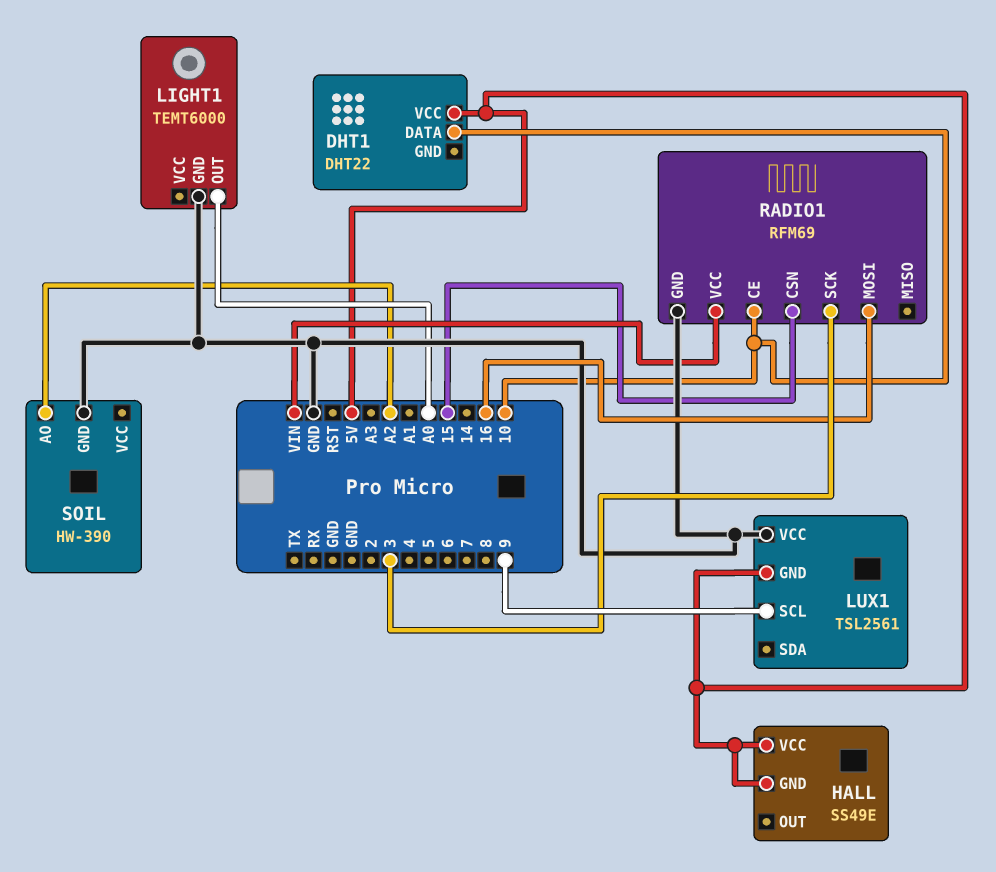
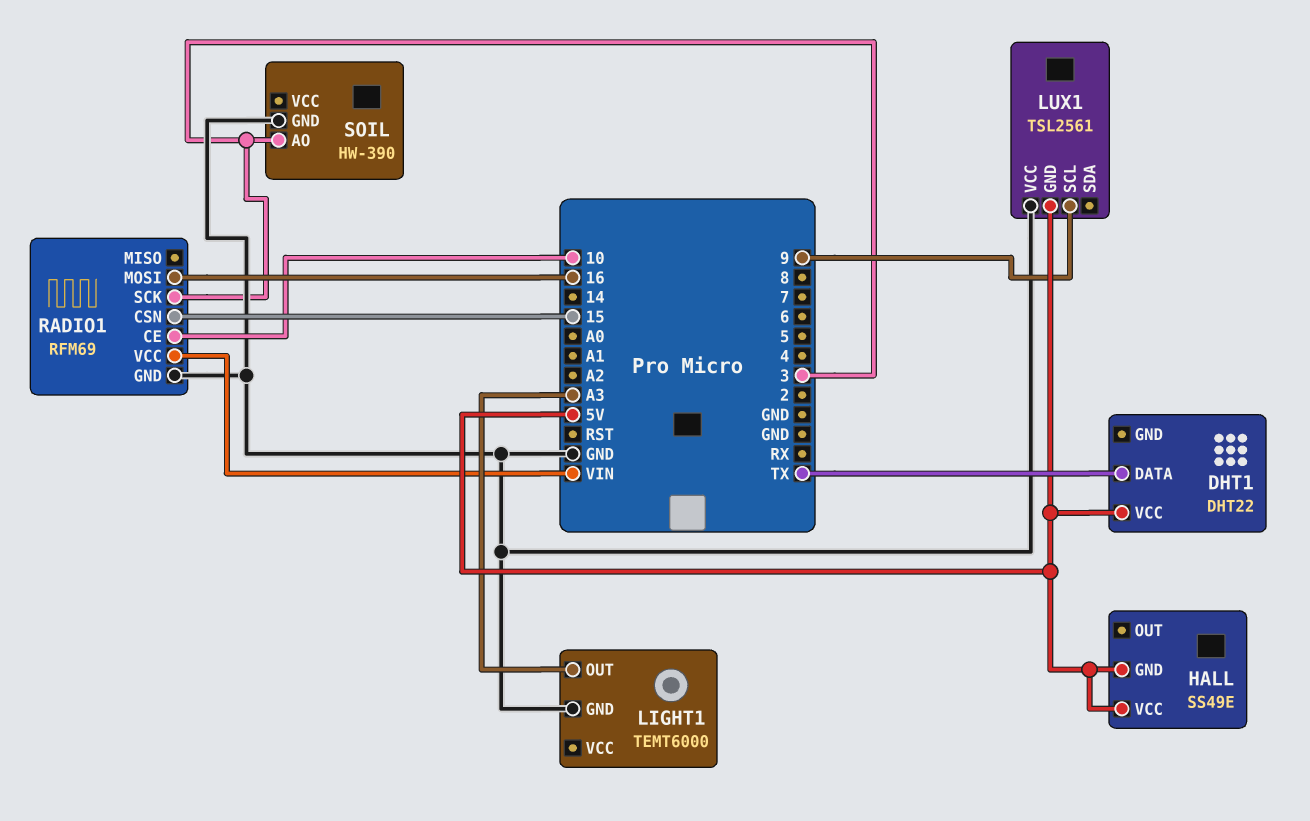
DHT1 pin DATA: 10 -> TX
LIGHT1 pin OUT: A0 -> A3
SOIL pin AO: A2 -> 3

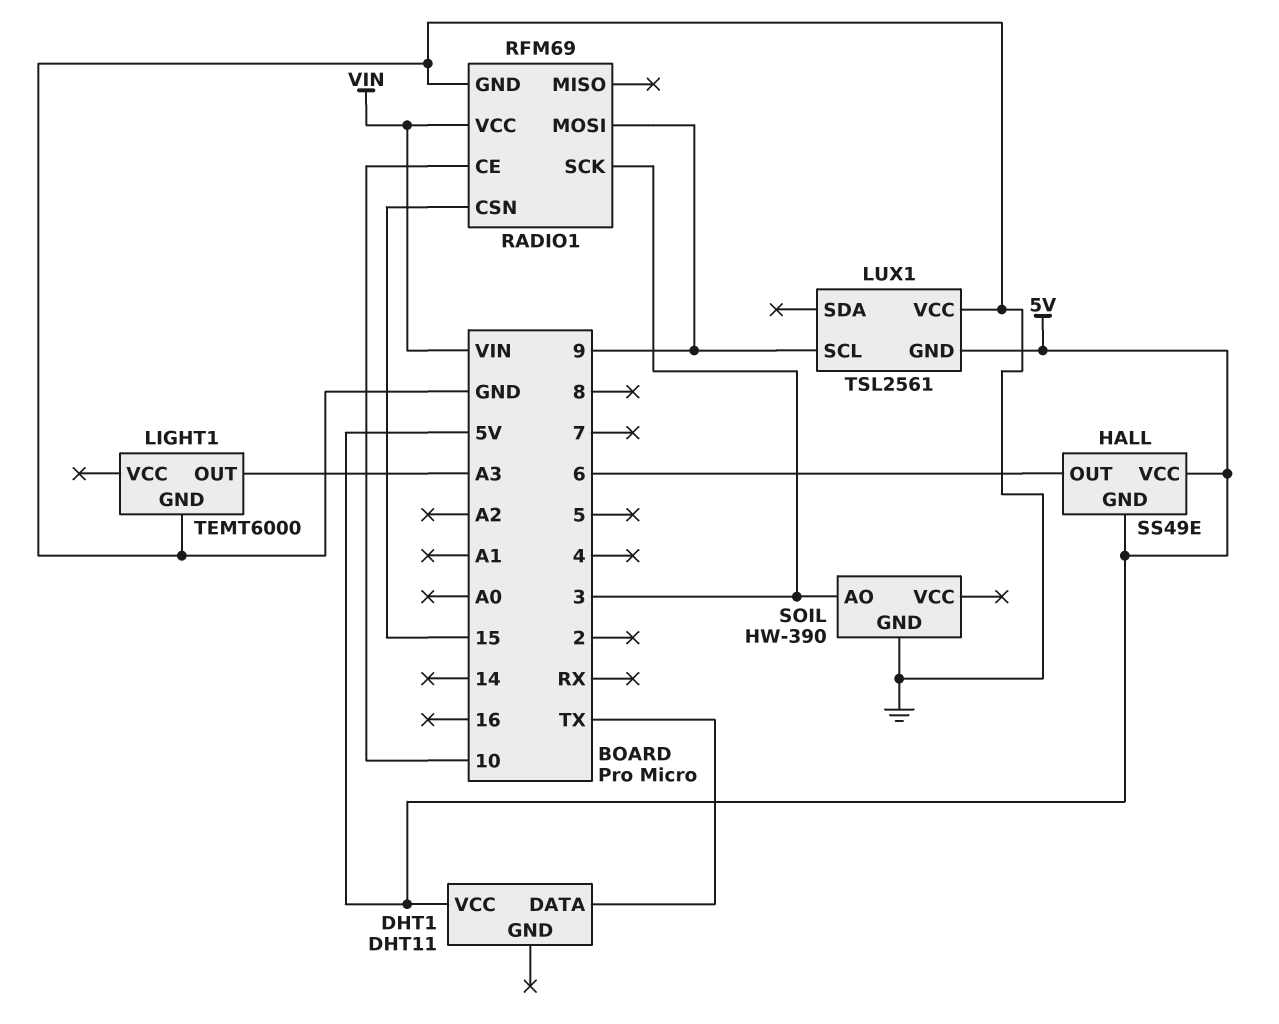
DHT1: DHT22 -> DHT11
HALL pin OUT: none -> 6
RADIO1 pin MOSI: 16 -> 9

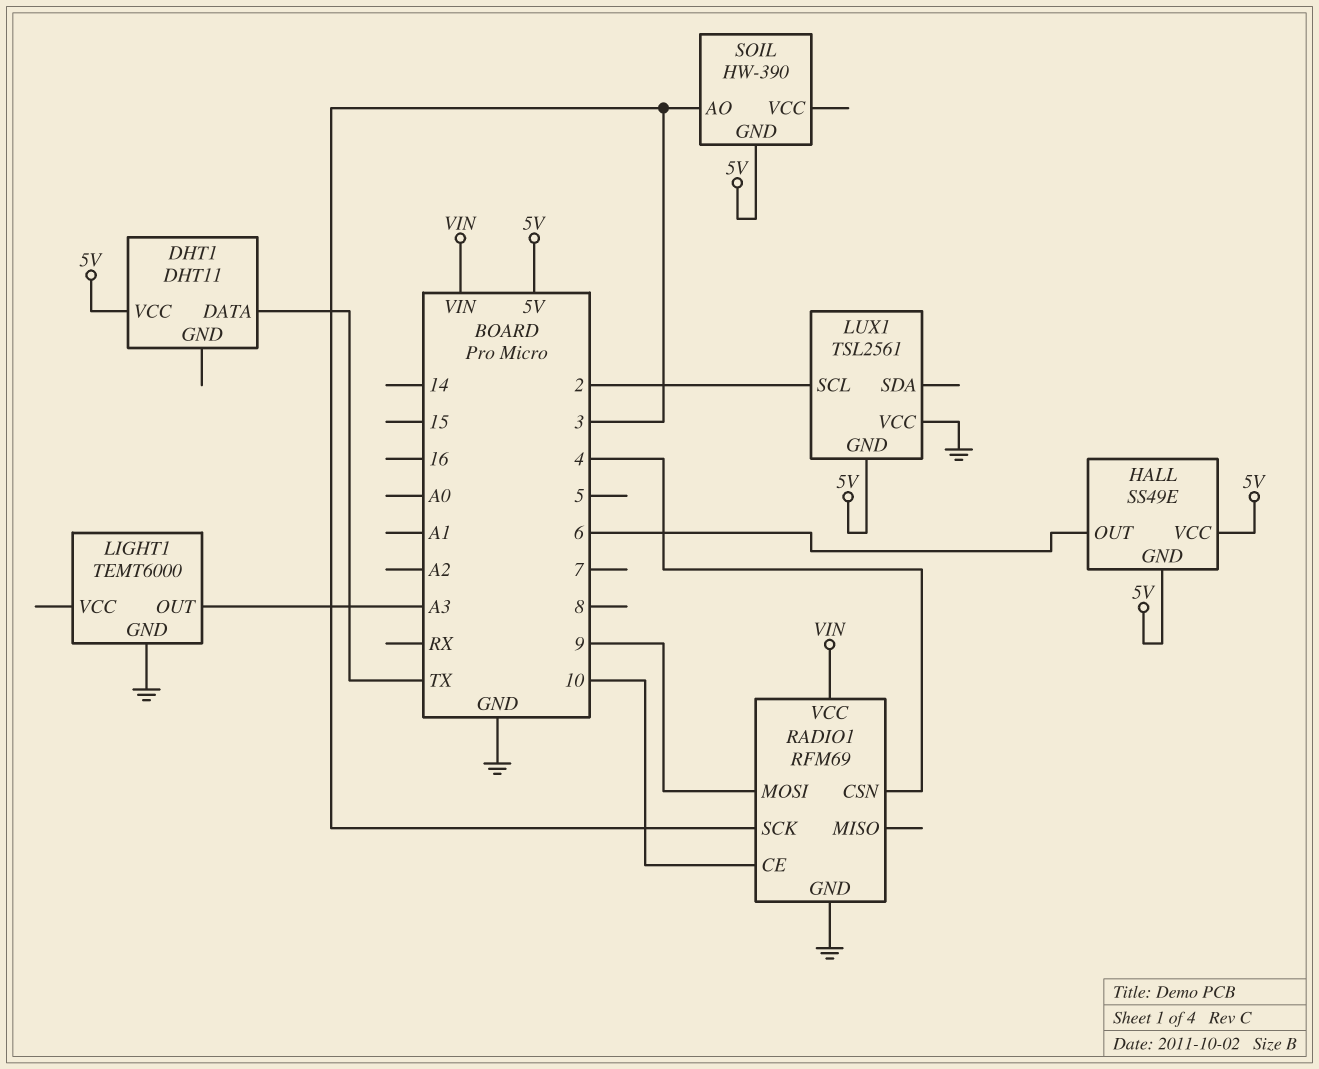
LUX1 pin SCL: 9 -> 2
RADIO1 pin CSN: 15 -> 4
SOIL pin GND: GND -> 5V

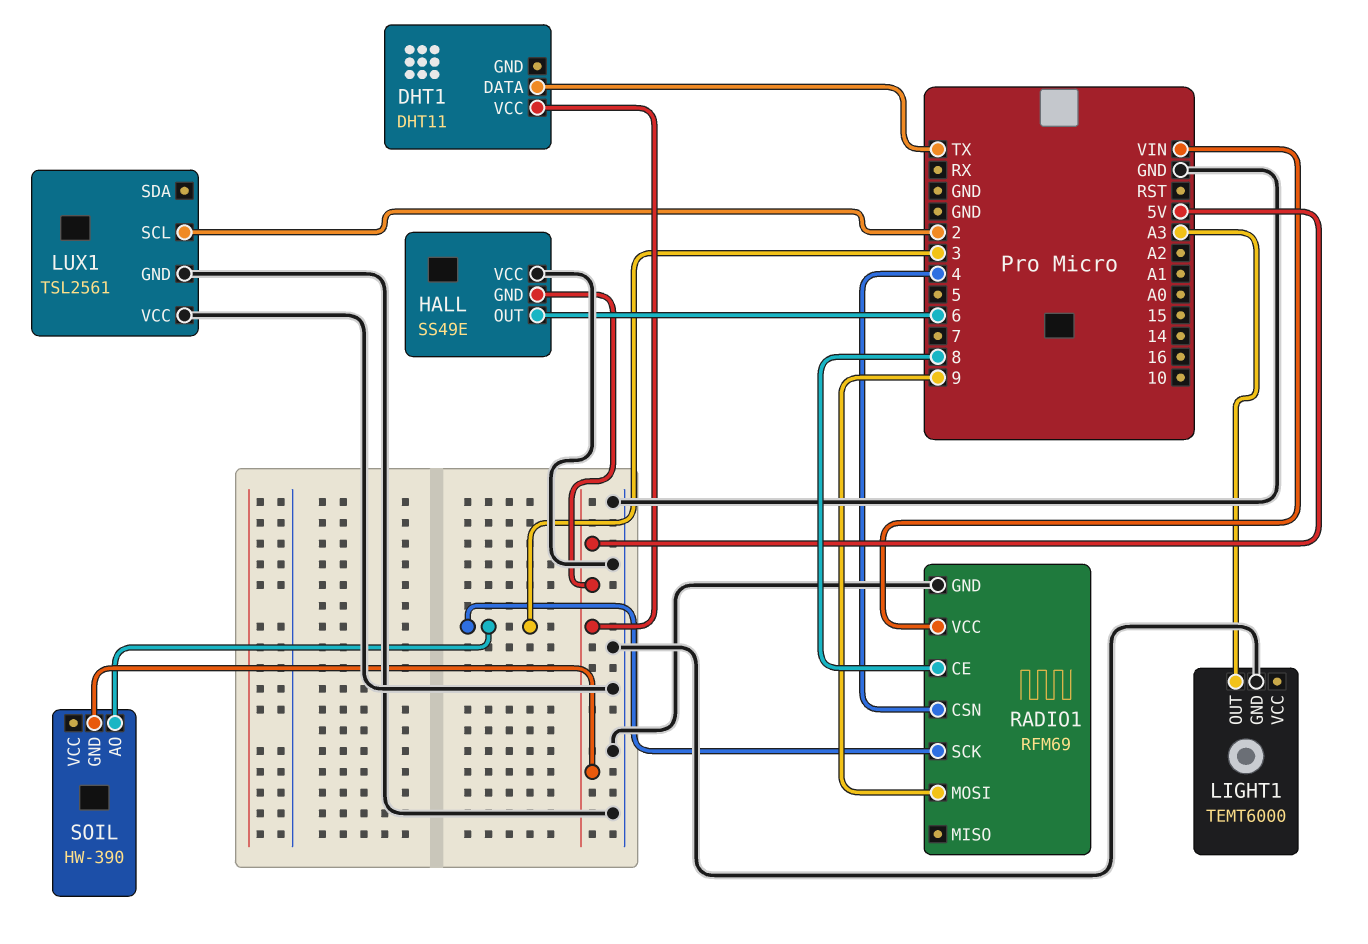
HALL pin VCC: 5V -> GND
LUX1 pin GND: 5V -> GND
RADIO1 pin CE: 10 -> 8

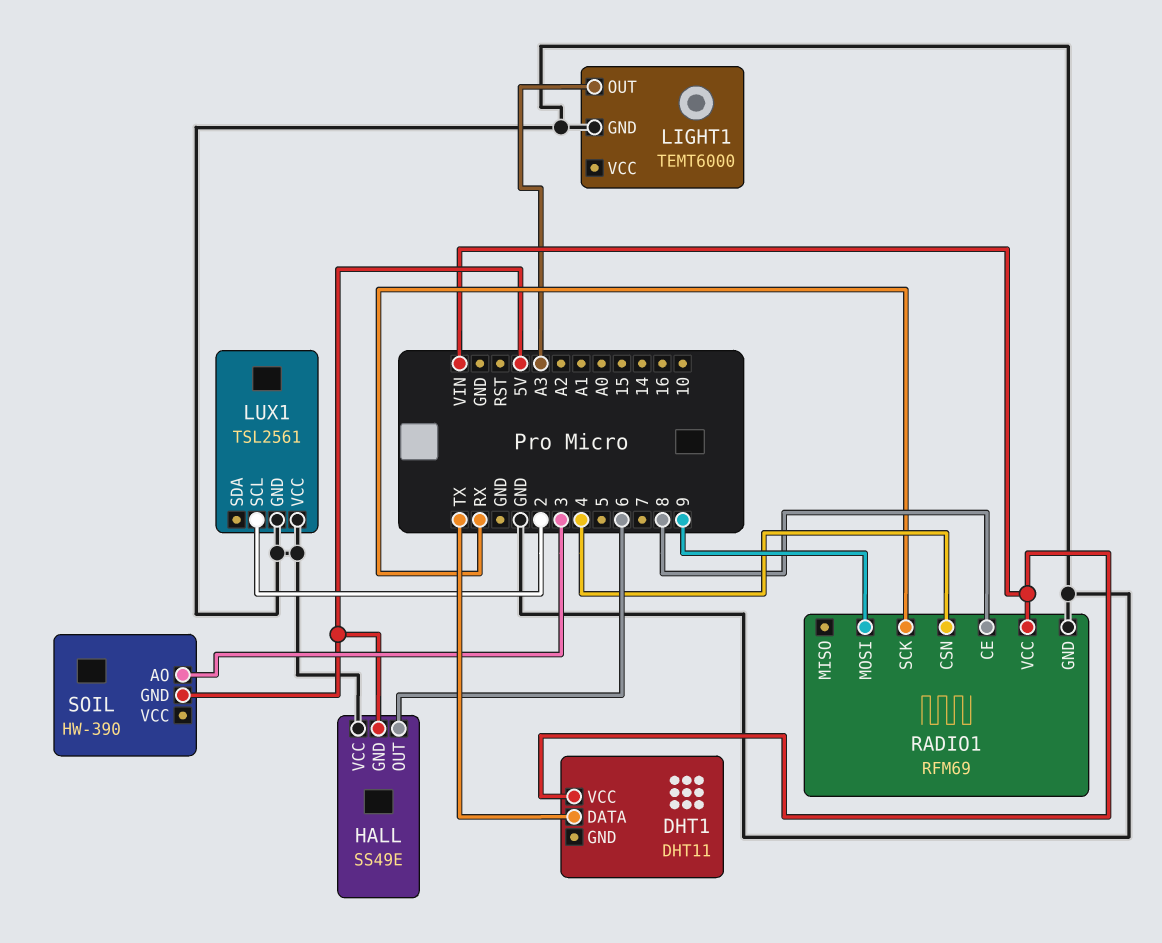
DHT1 pin VCC: 5V -> VIN
RADIO1 pin SCK: 3 -> RX

